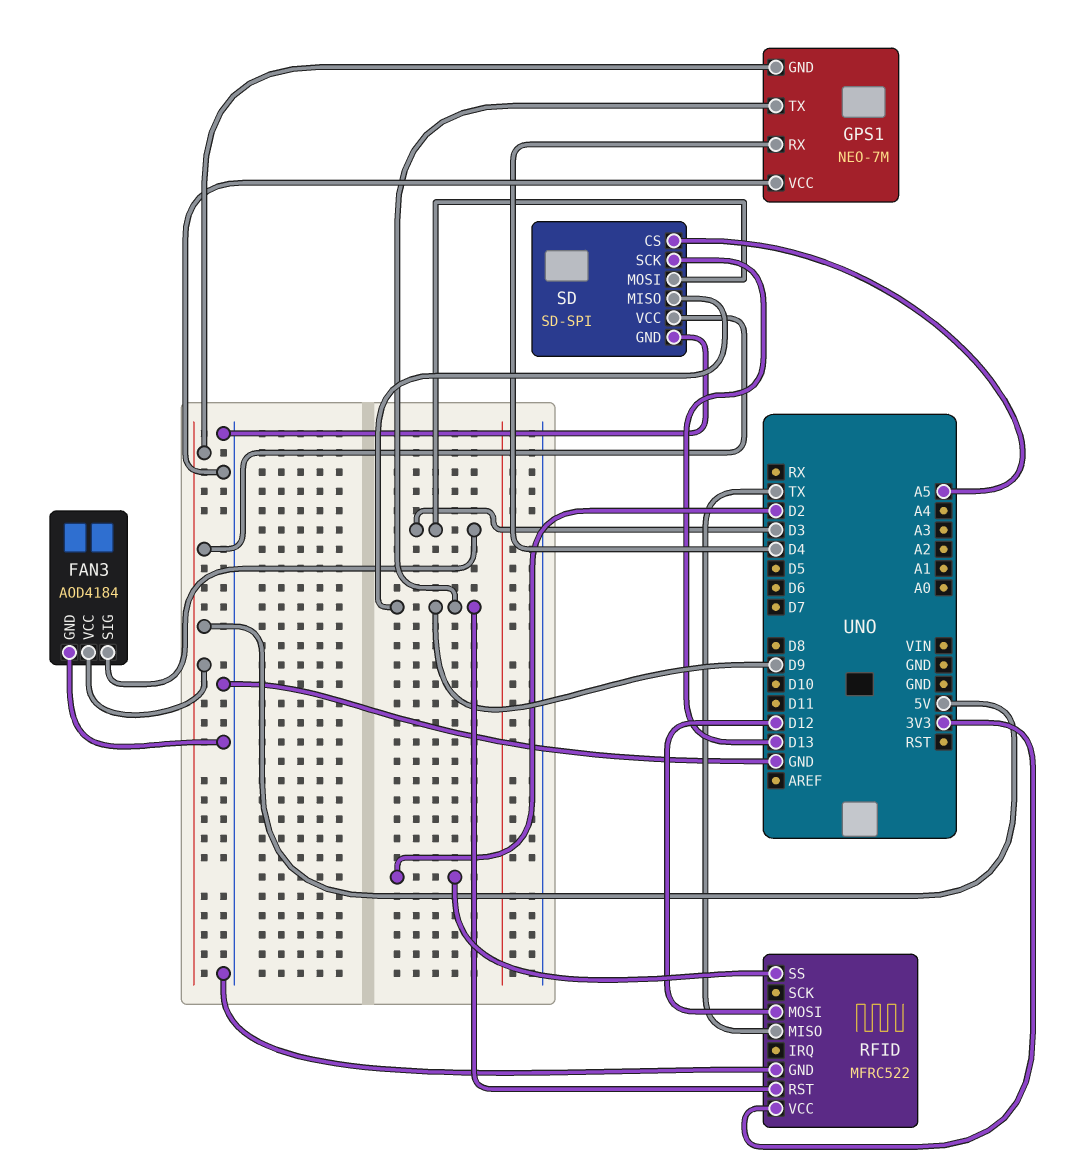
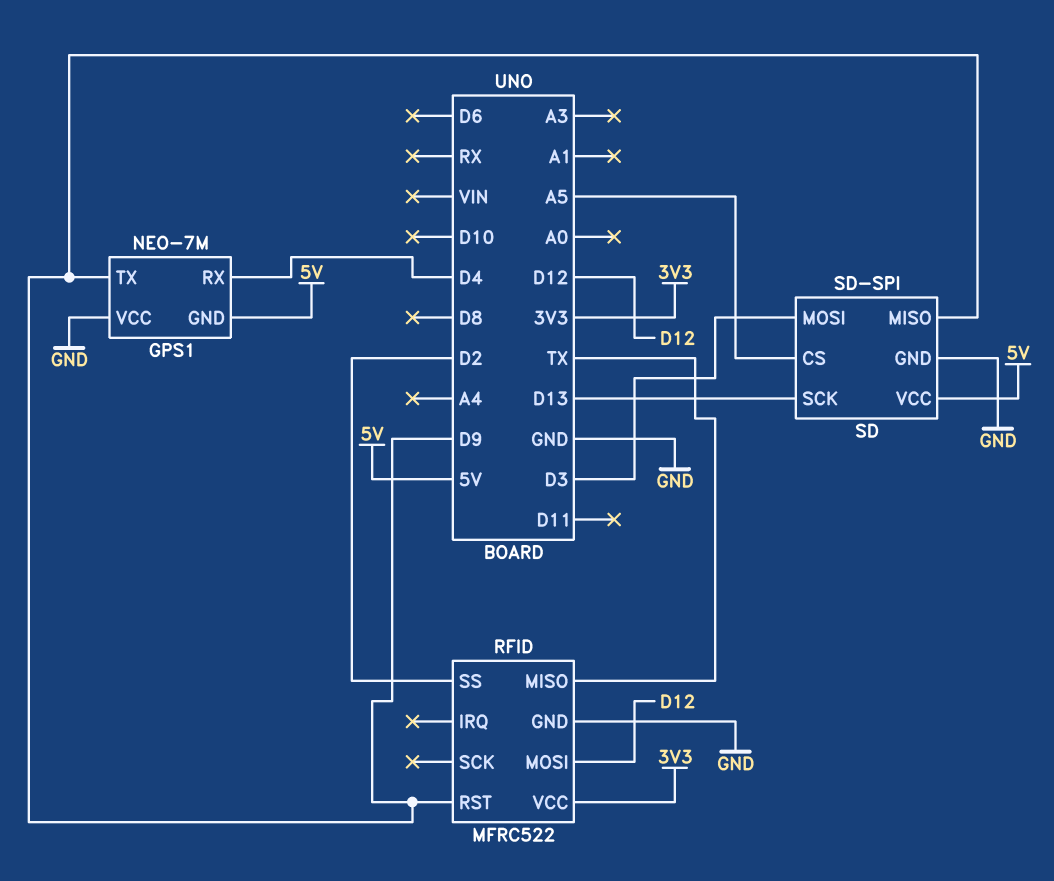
FAN3: AOD4184 -> none
FAN3 pin GND: GND -> none
FAN3 pin SIG: D3 -> none
FAN3 pin VCC: 5V -> none

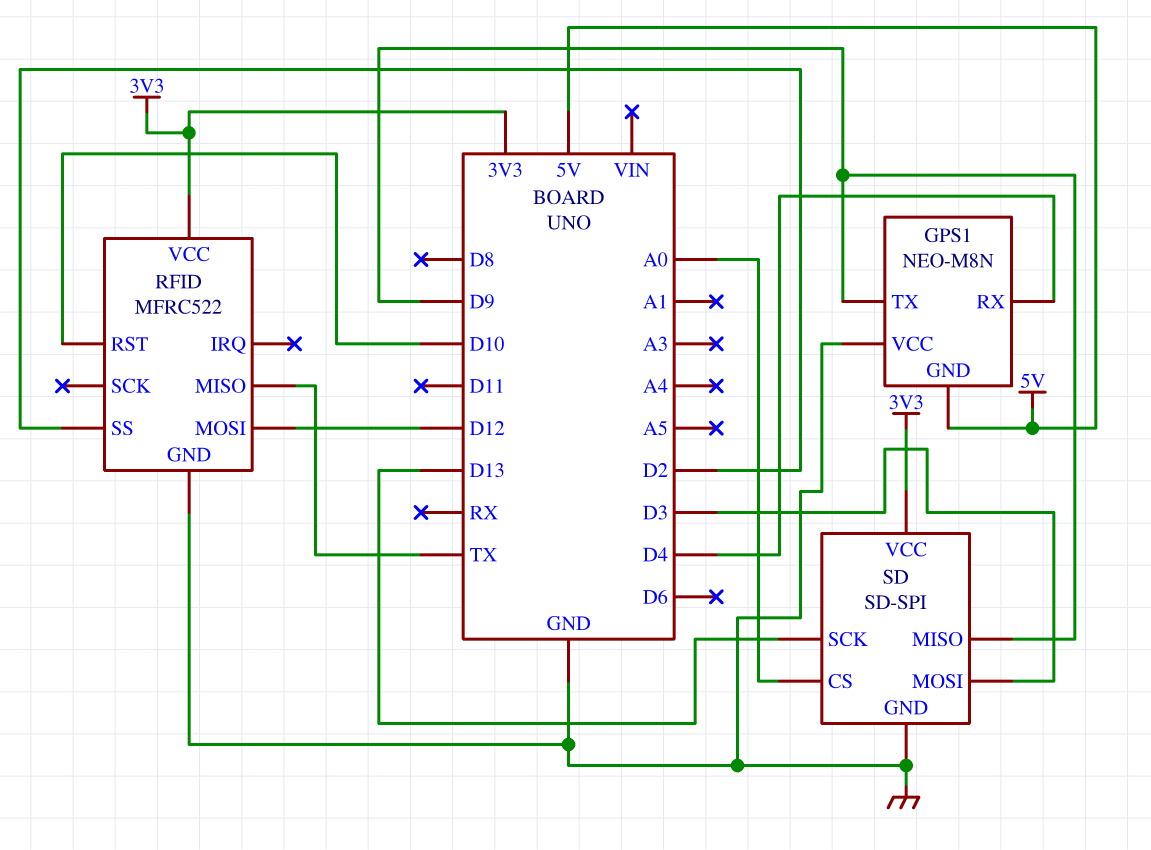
GPS1: NEO-7M -> NEO-M8N
RFID pin RST: D9 -> D10
SD pin CS: A5 -> A0
SD pin VCC: 5V -> 3V3

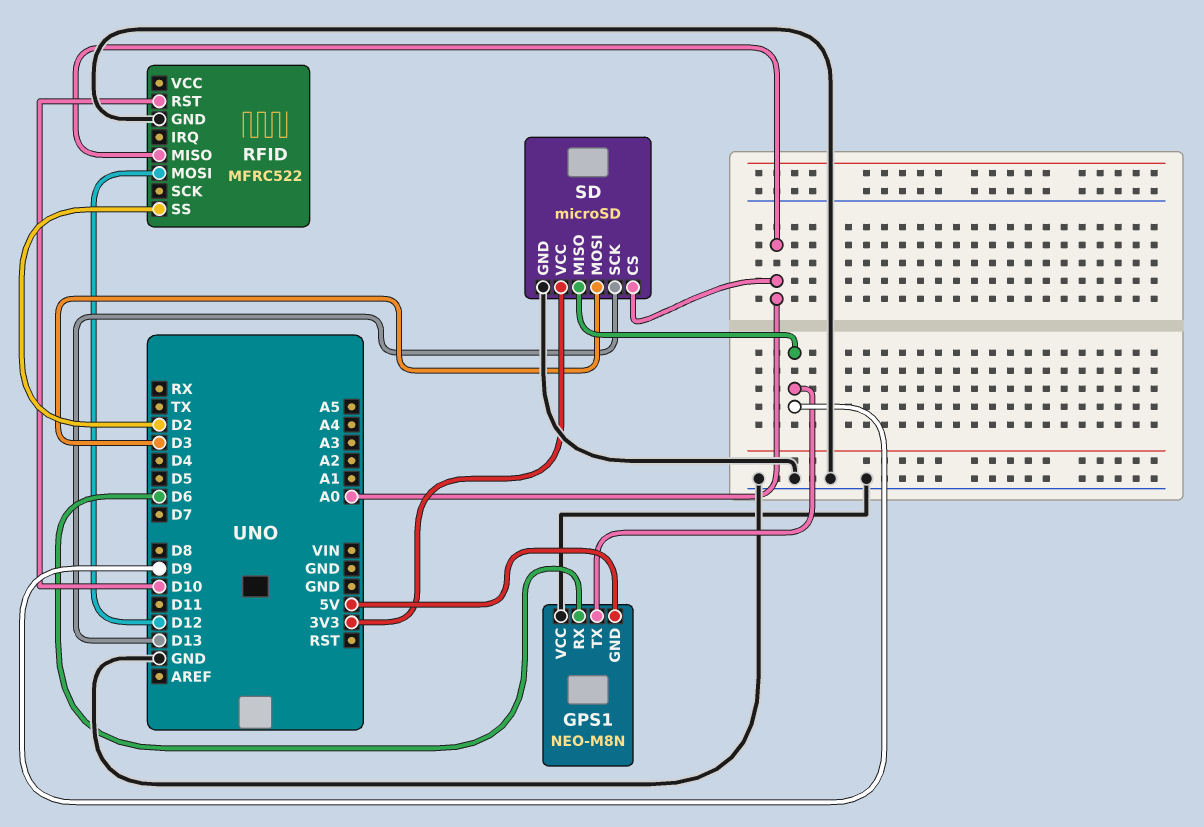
GPS1 pin RX: D4 -> D6
RFID pin MISO: TX -> A0
RFID pin VCC: 3V3 -> none
SD: SD-SPI -> microSD

